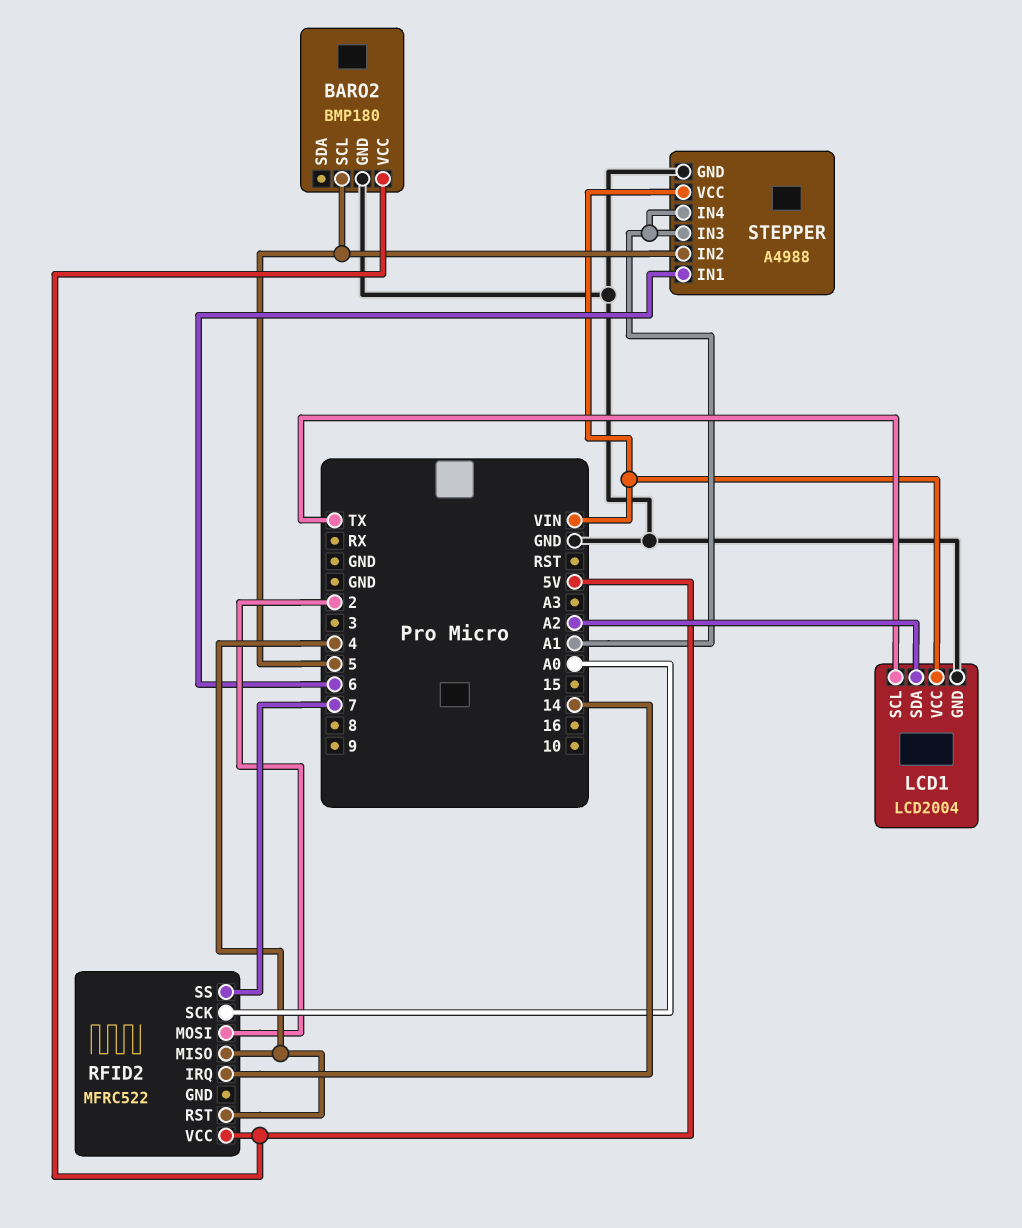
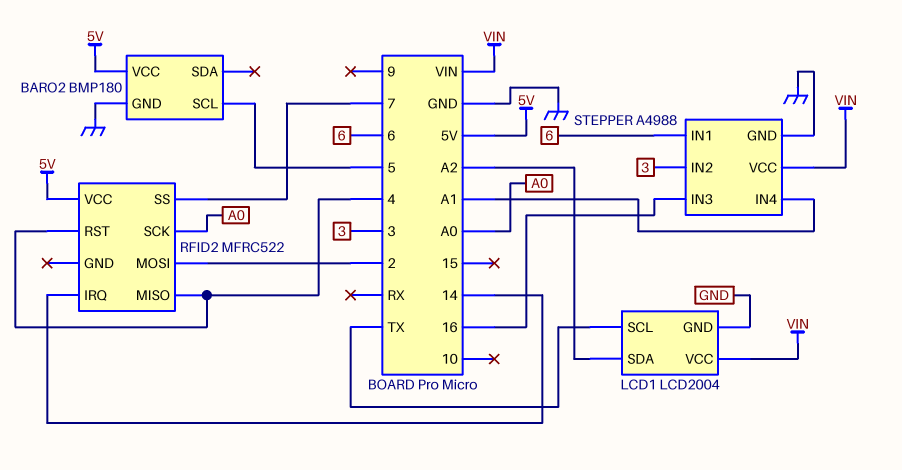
STEPPER pin IN2: 5 -> 3
STEPPER pin IN3: A1 -> 16

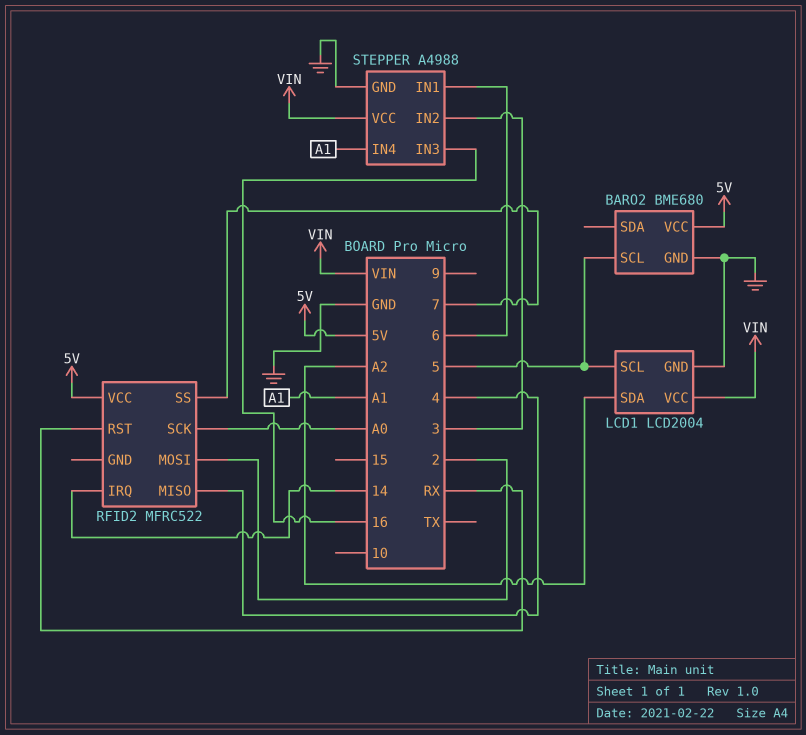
BARO2: BMP180 -> BME680
LCD1 pin SCL: TX -> 5
RFID2 pin RST: 4 -> RX

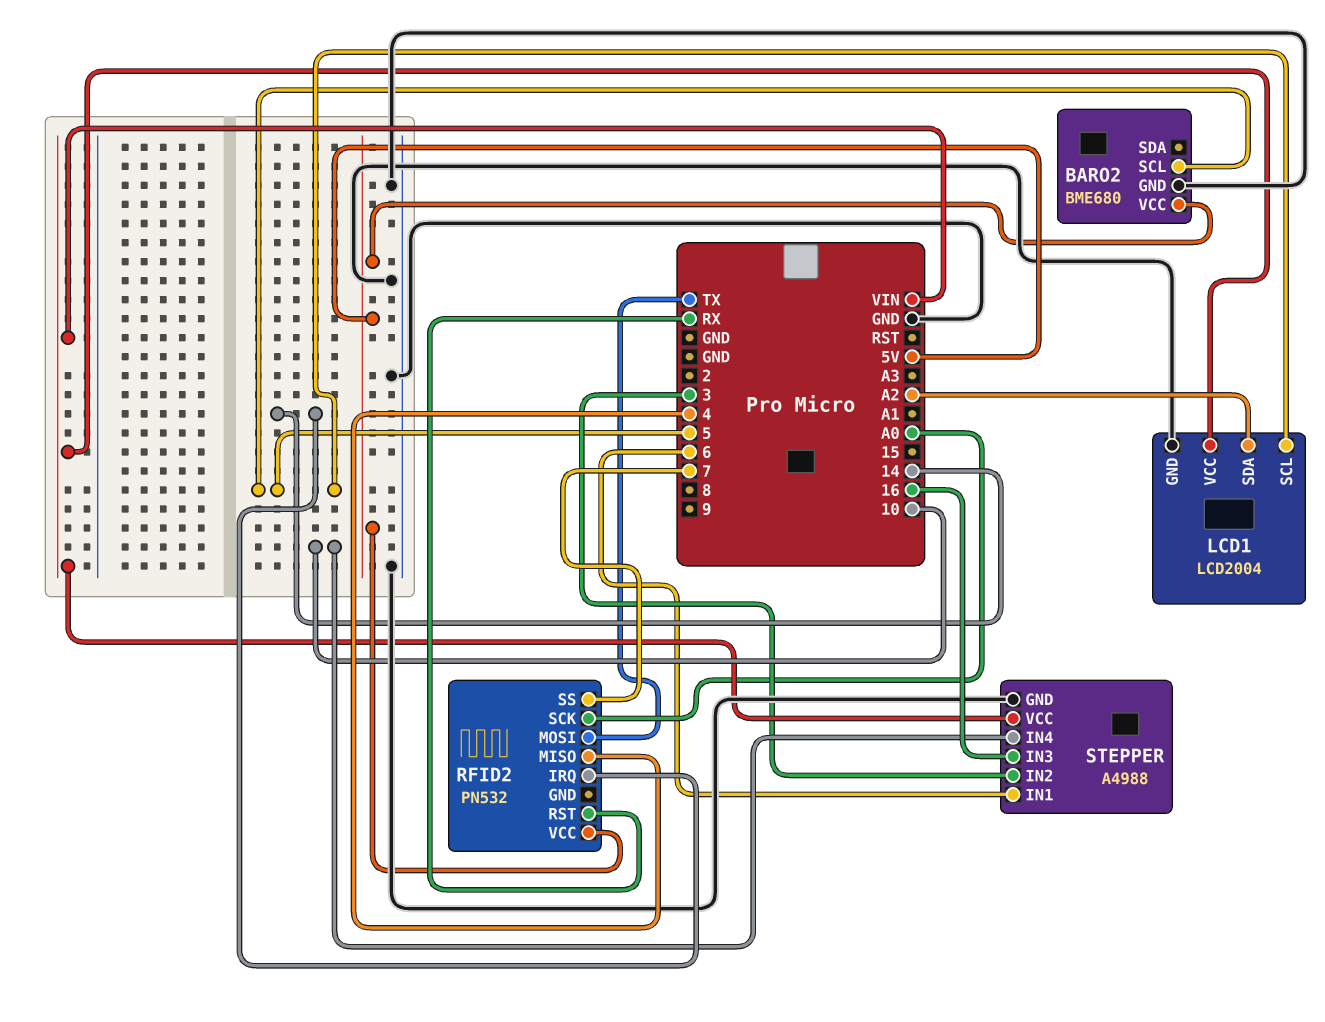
RFID2: MFRC522 -> PN532
RFID2 pin MOSI: 2 -> TX
STEPPER pin IN4: A1 -> 10

